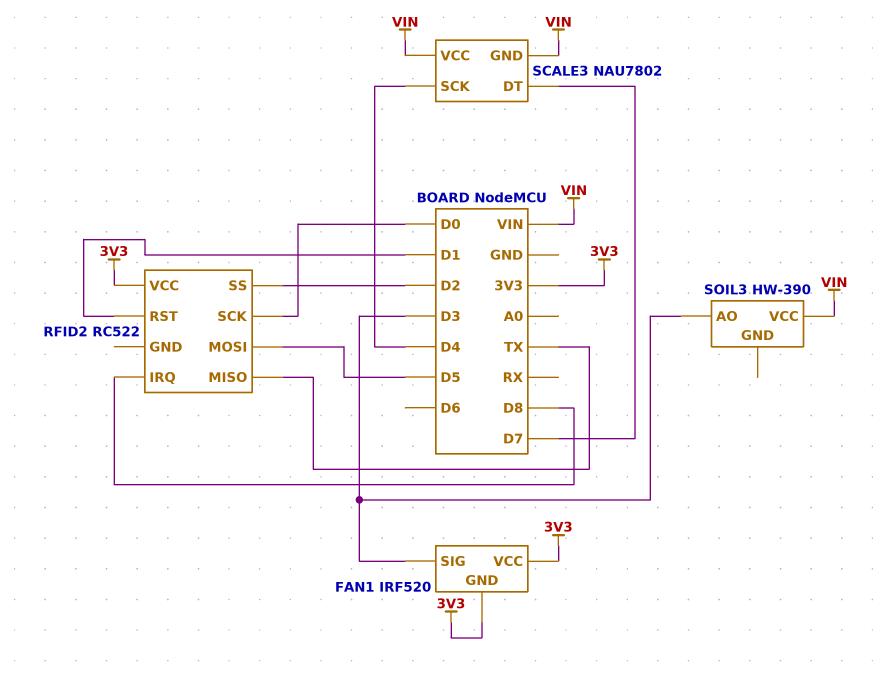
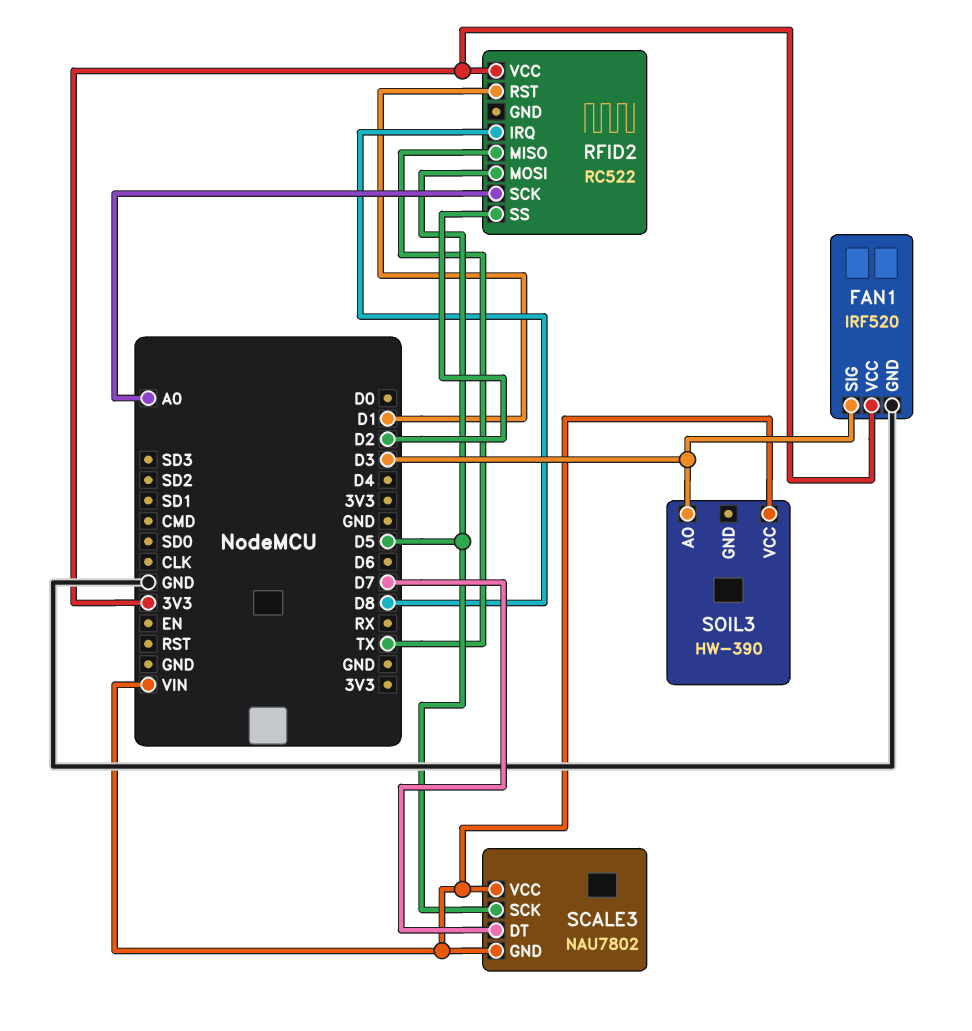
FAN1 pin GND: 3V3 -> GND
RFID2 pin SCK: D0 -> A0
SCALE3 pin SCK: D4 -> D5

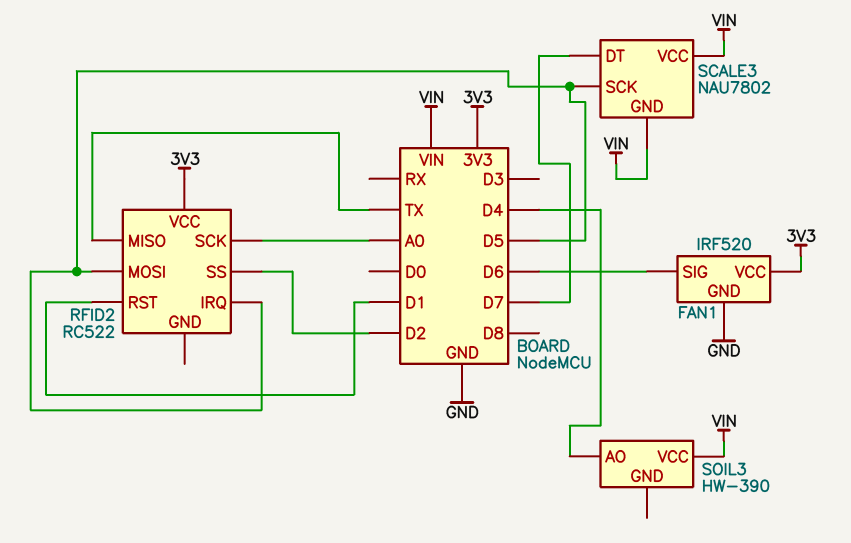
FAN1 pin SIG: D3 -> D6
RFID2 pin IRQ: D8 -> D5
SOIL3 pin AO: D3 -> D4

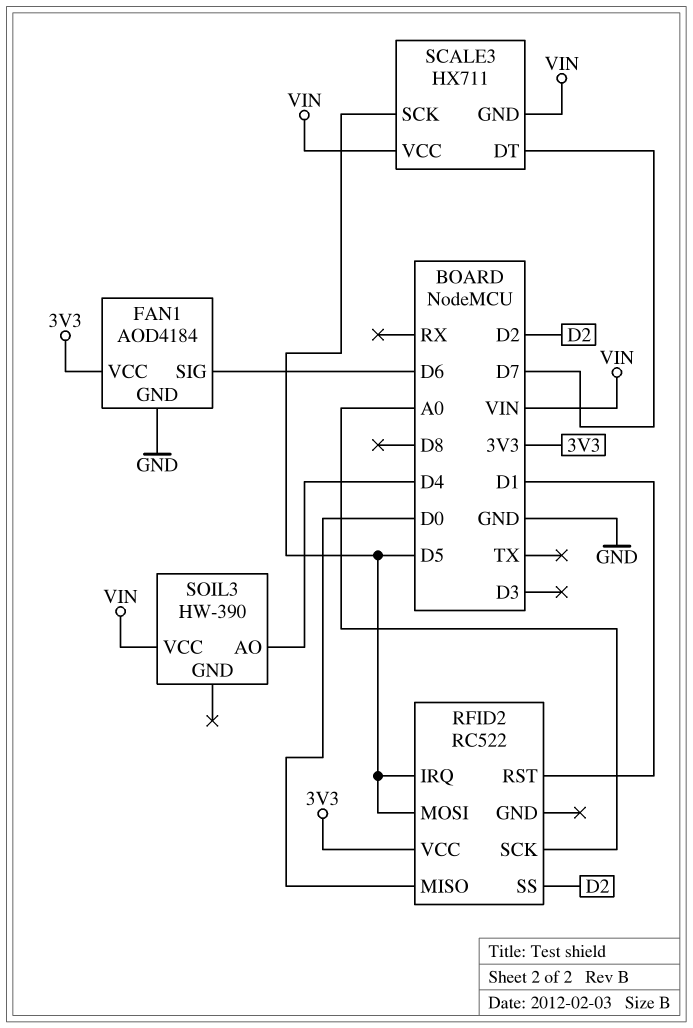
FAN1: IRF520 -> AOD4184
RFID2 pin MISO: TX -> D0
SCALE3: NAU7802 -> HX711

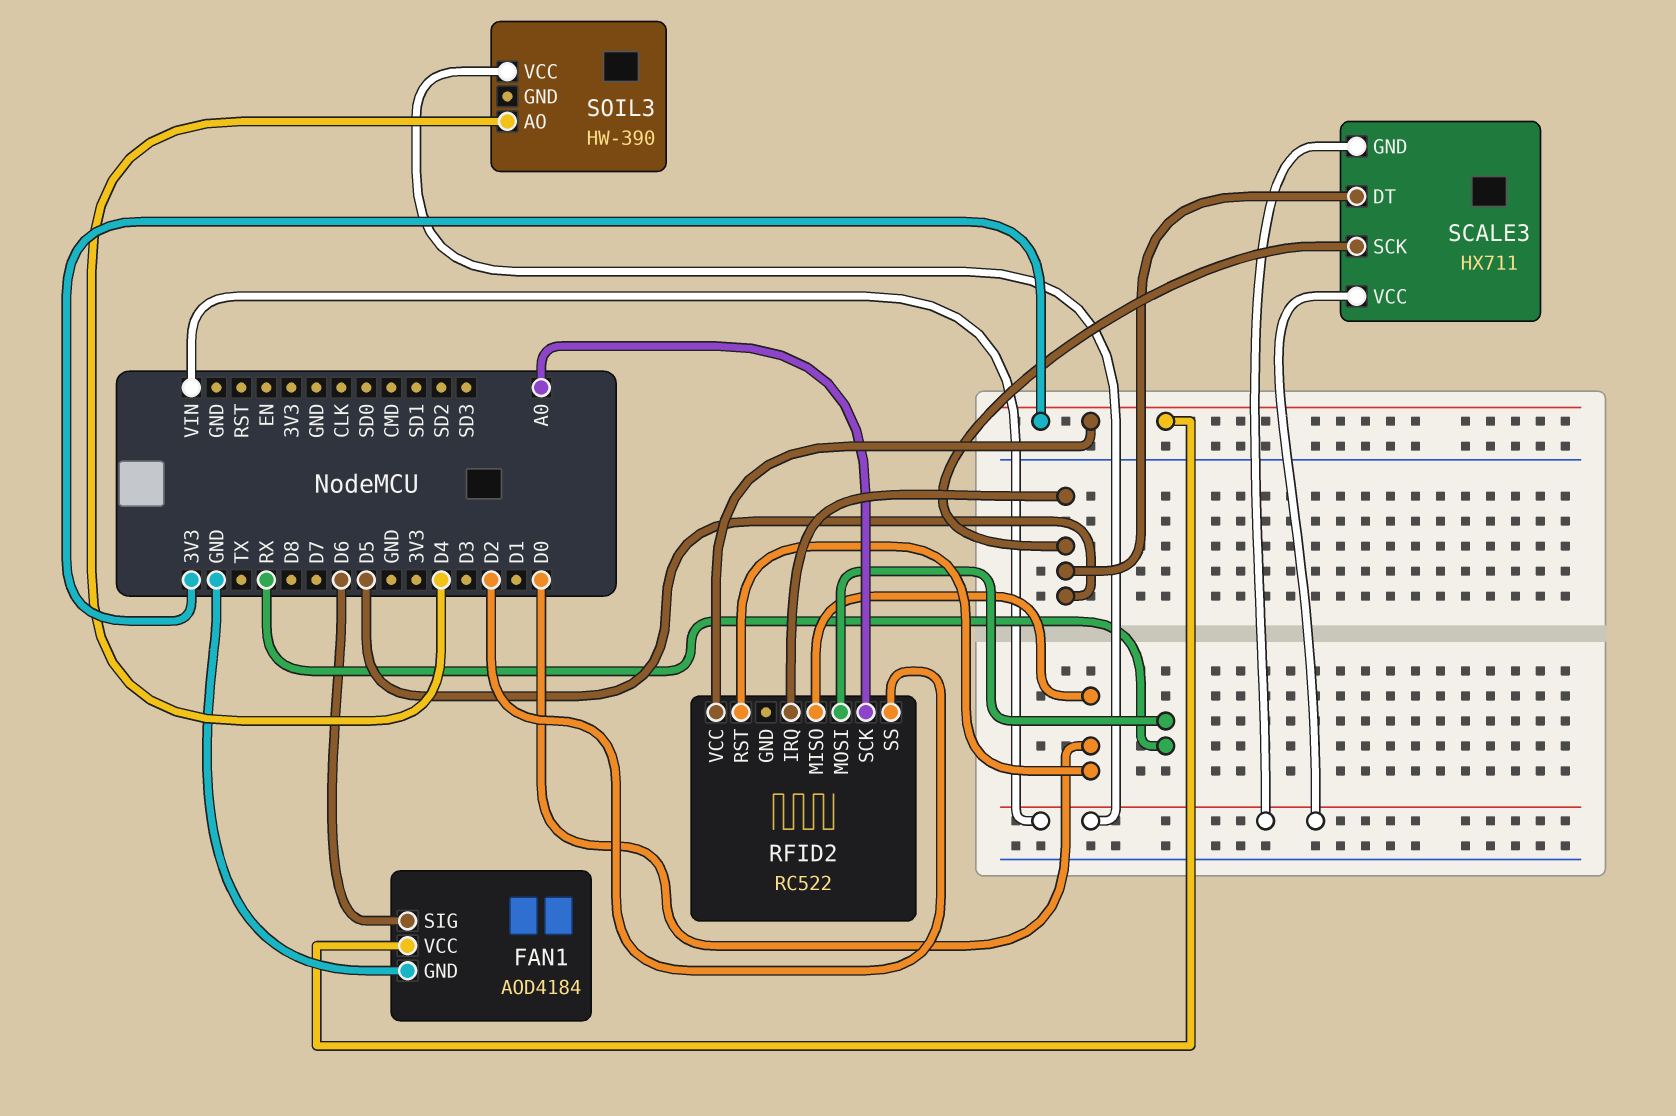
RFID2 pin MOSI: D5 -> RX
RFID2 pin RST: D1 -> D0
SCALE3 pin DT: D7 -> D5

